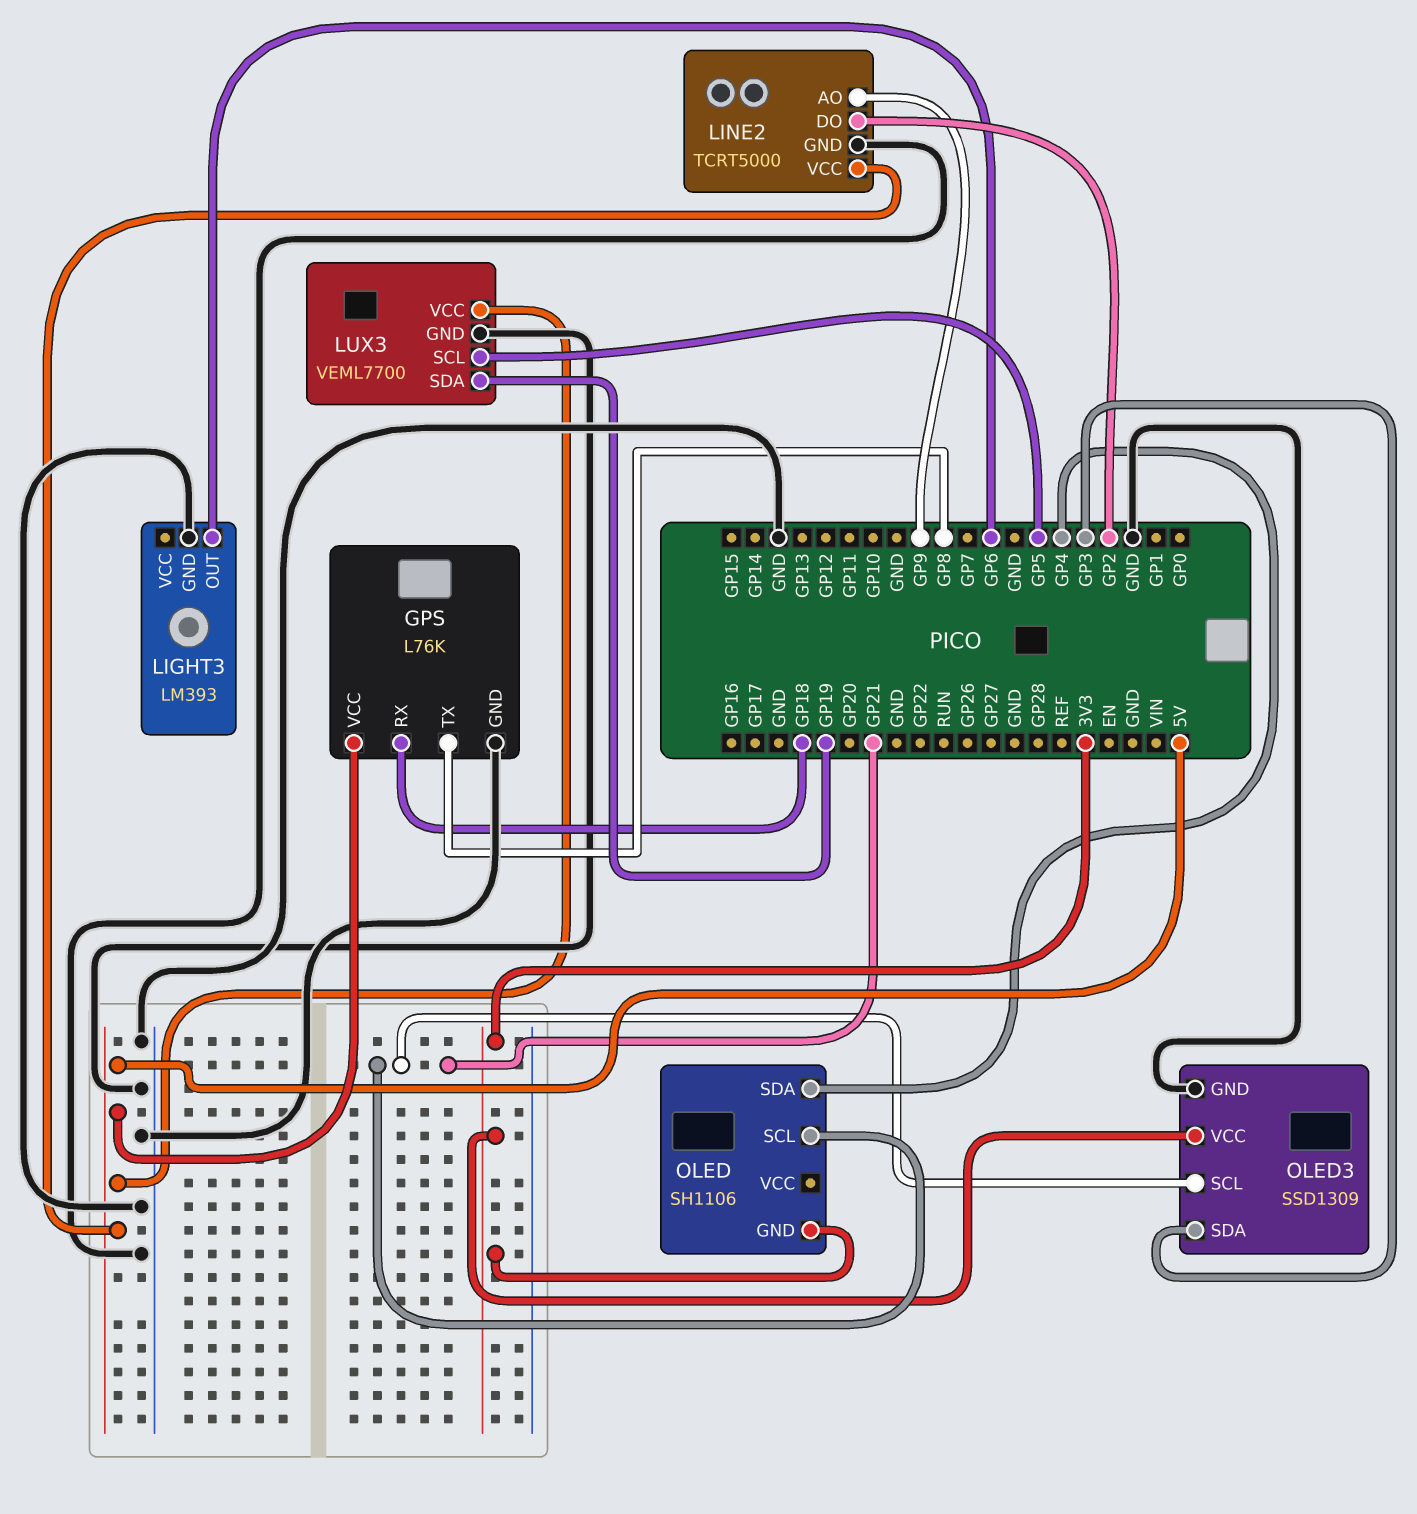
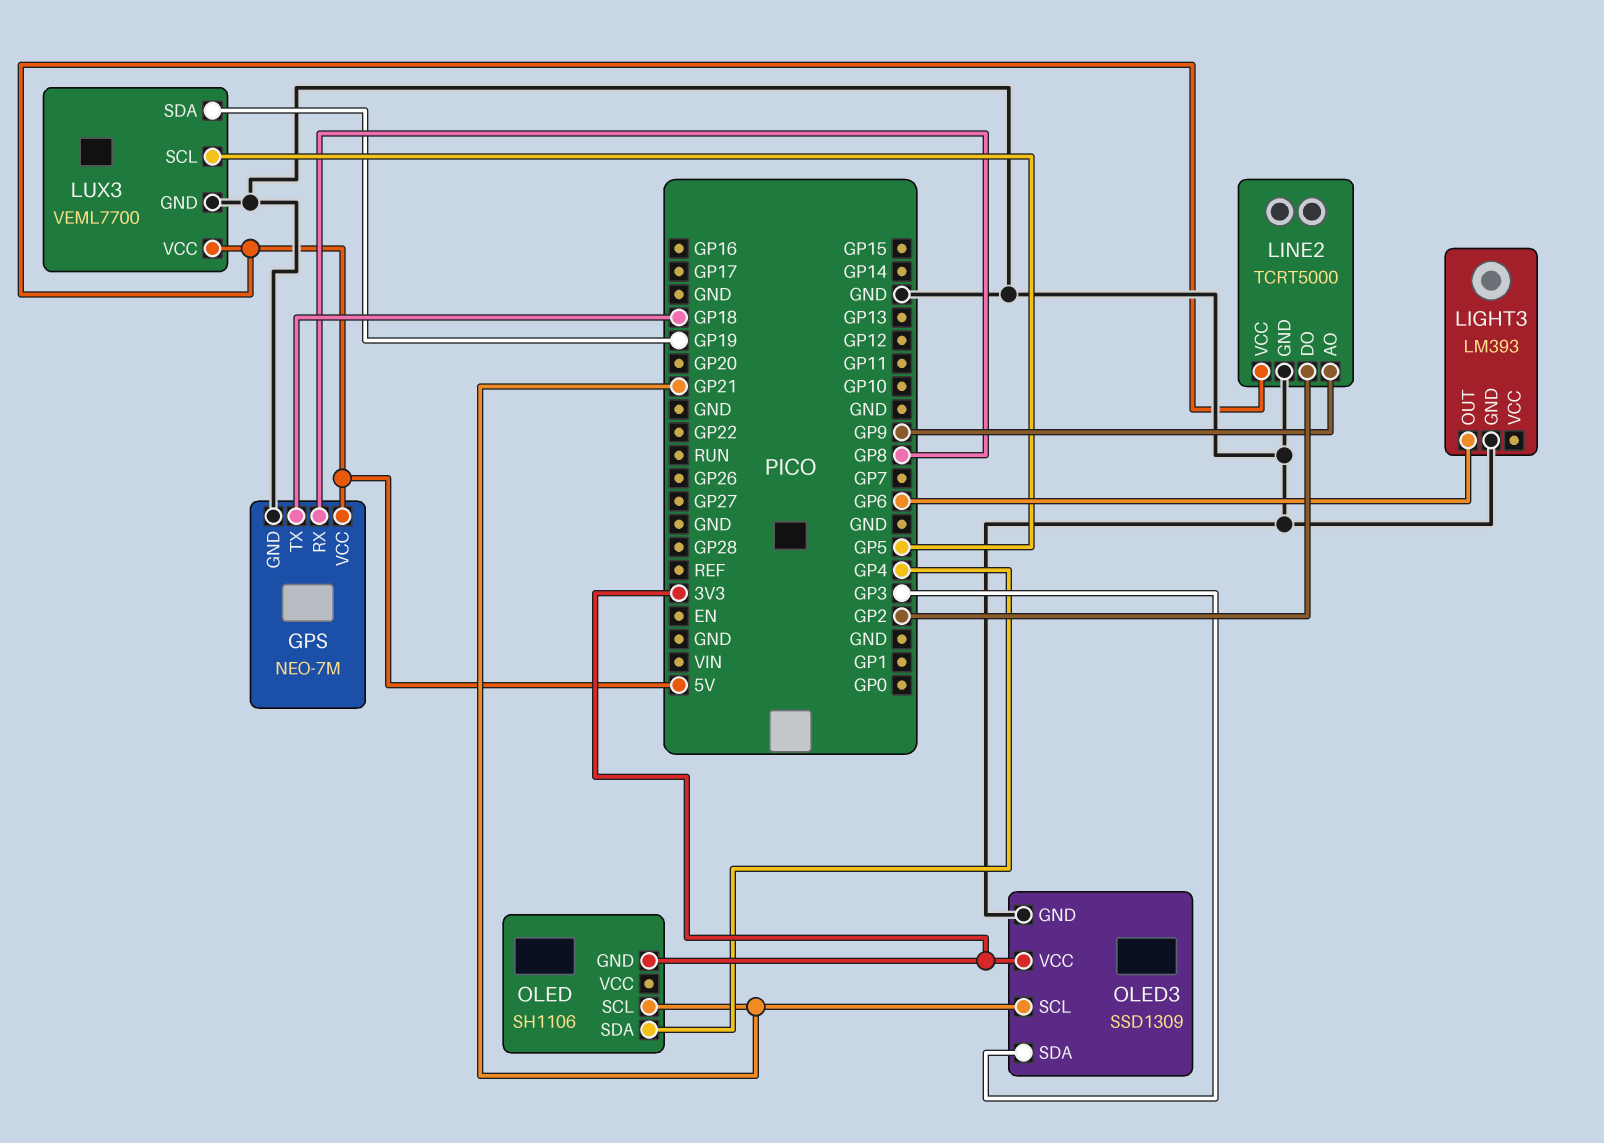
GPS: L76K -> NEO-7M
GPS pin RX: GP18 -> GP8
GPS pin TX: GP8 -> GP18

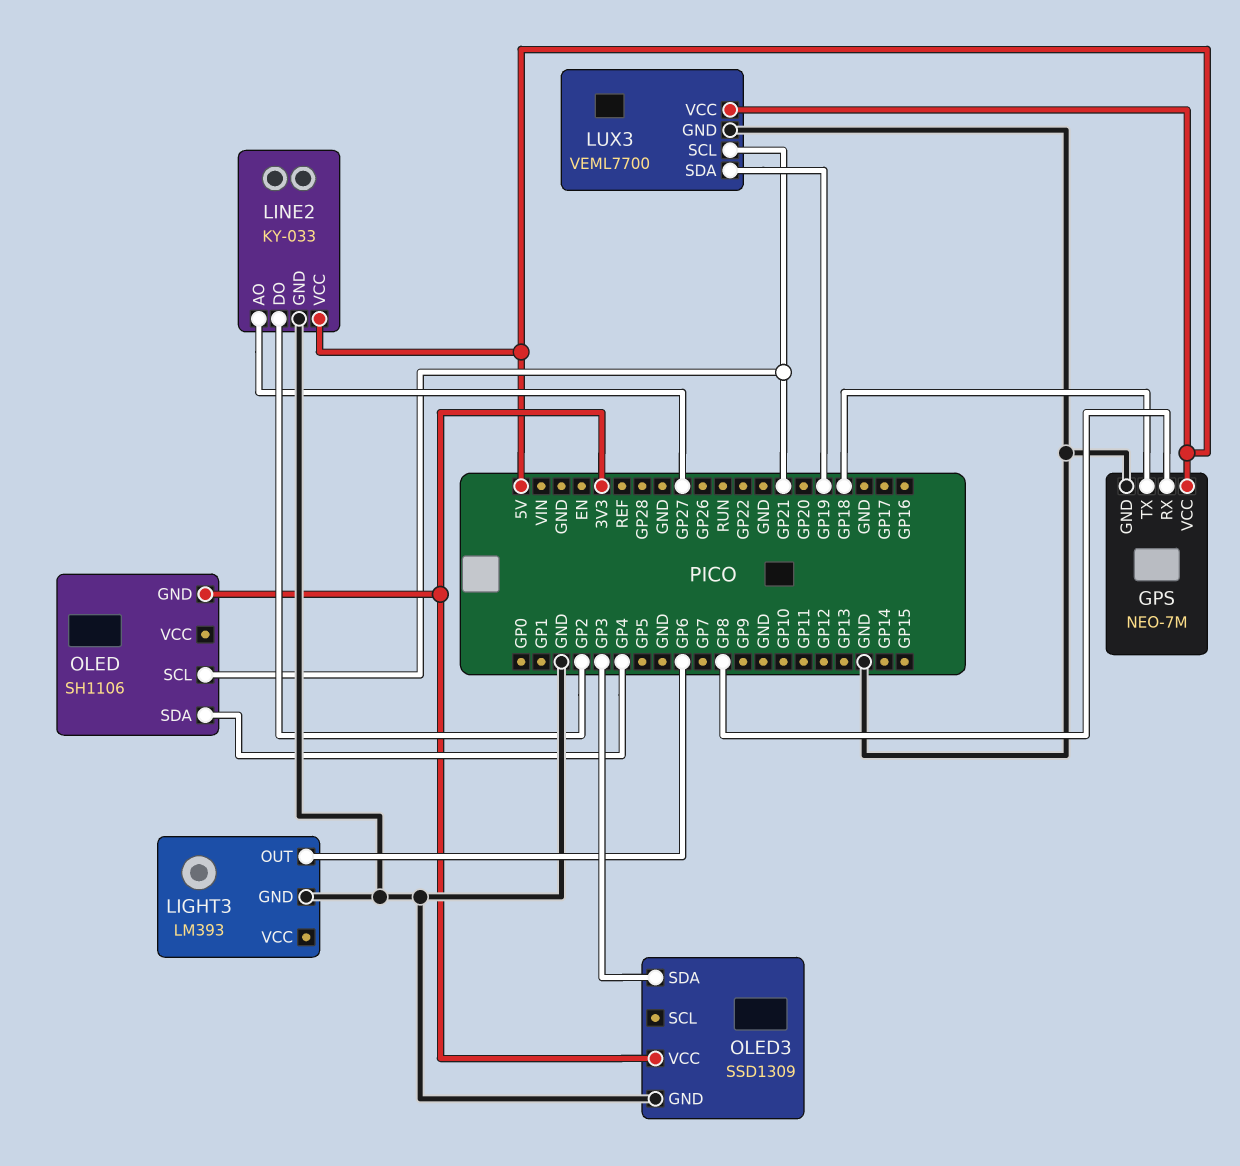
LINE2: TCRT5000 -> KY-033
LINE2 pin AO: GP9 -> GP27
LUX3 pin SCL: GP5 -> GP21
OLED3 pin SCL: GP21 -> none

